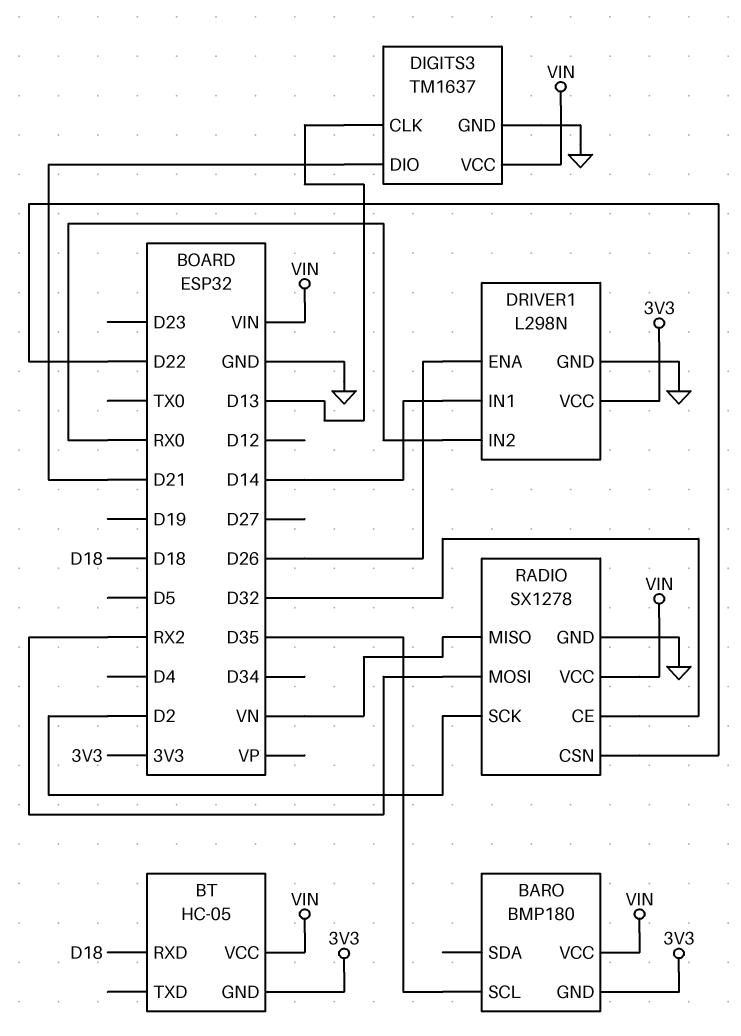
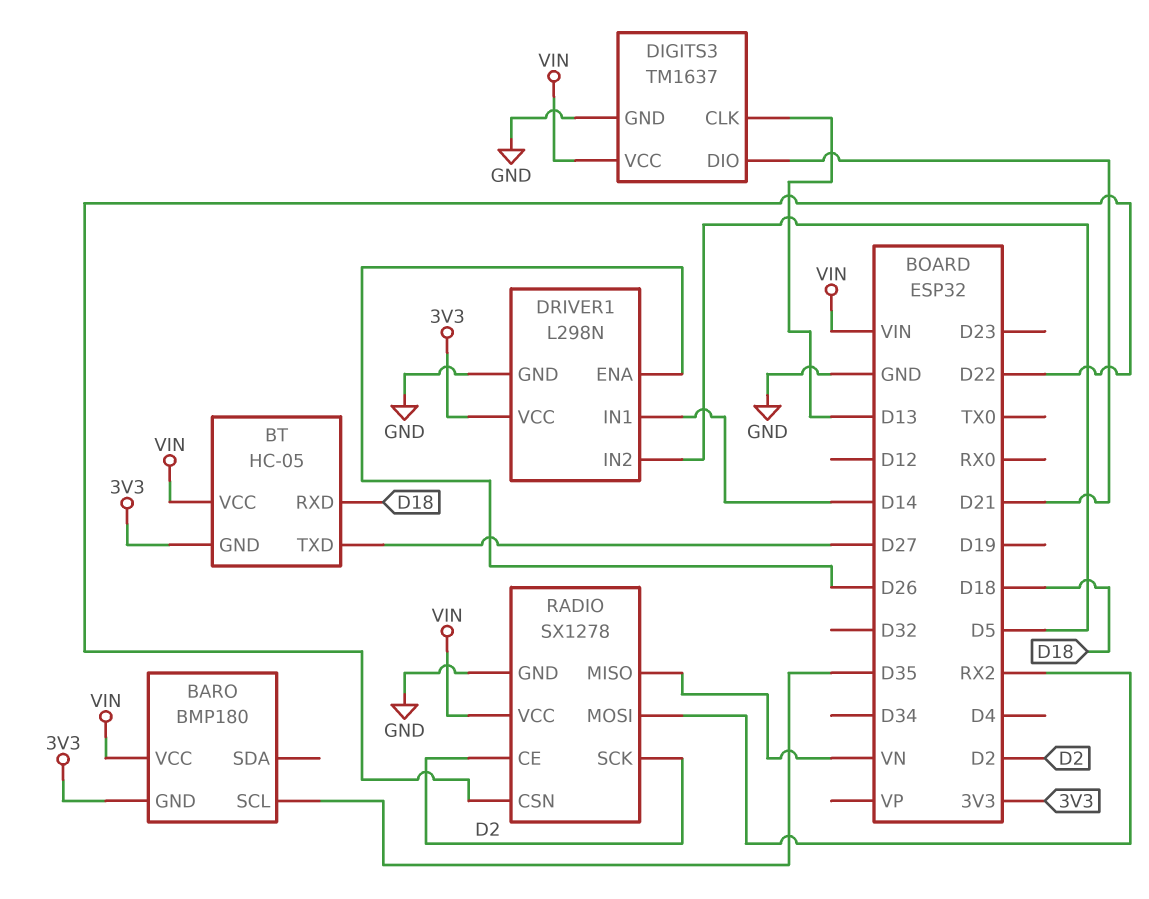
BT pin TXD: none -> D27
DRIVER1 pin IN2: RX0 -> D5
RADIO pin CE: D32 -> D2

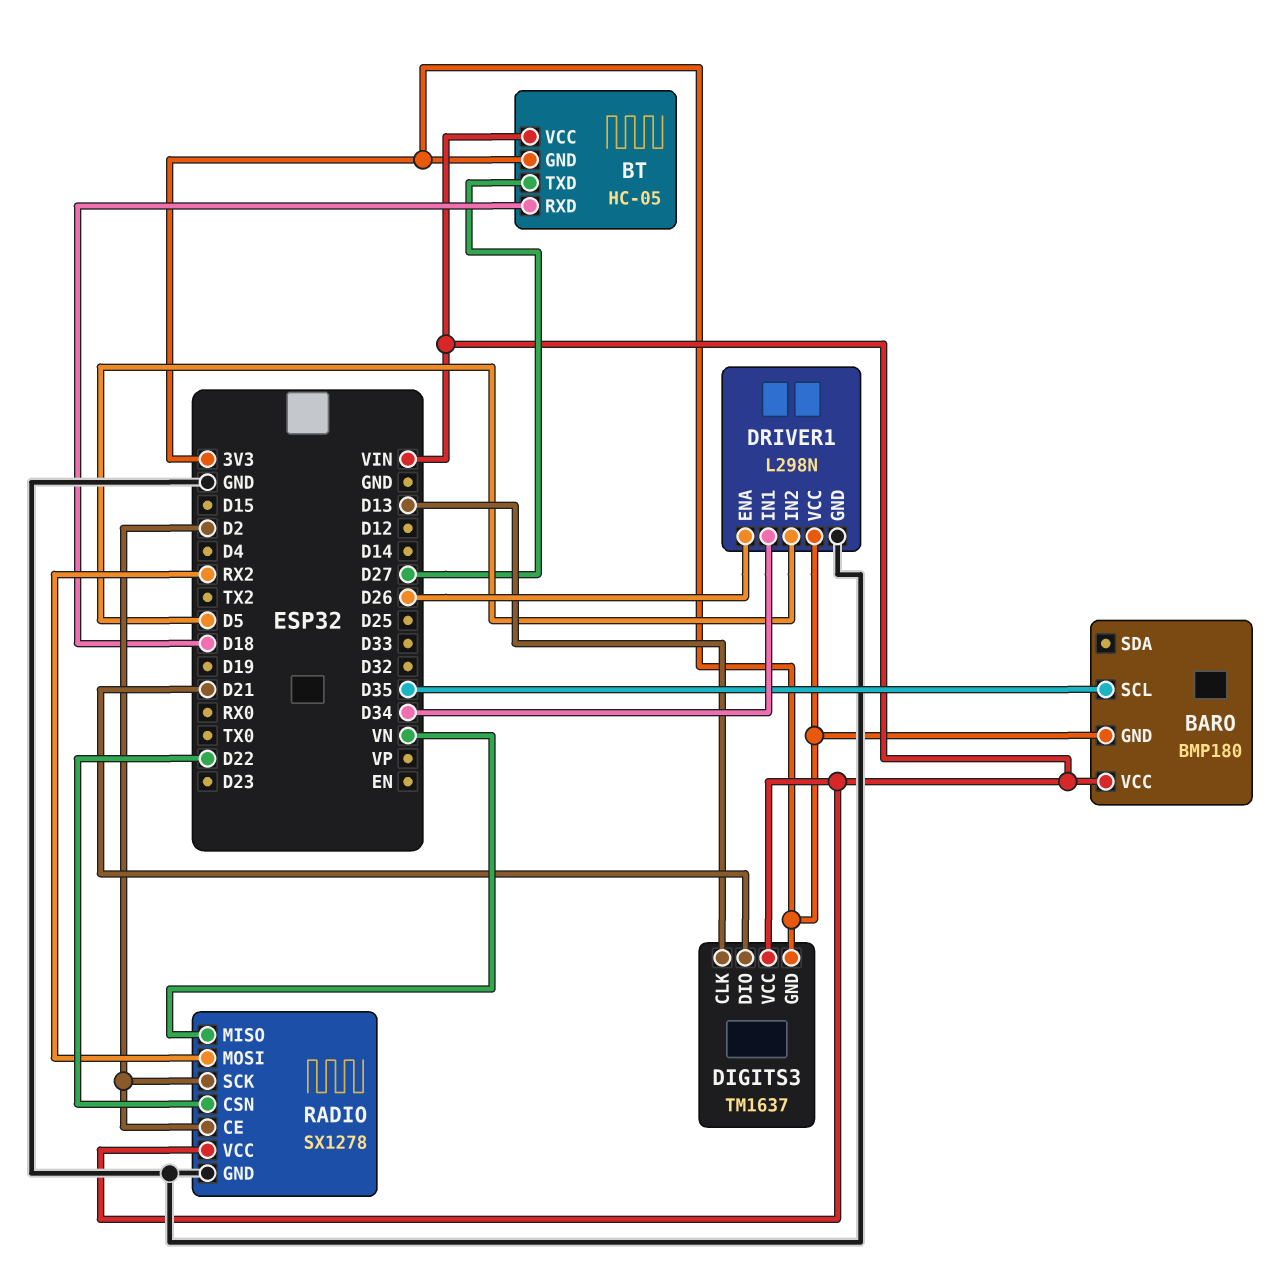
DIGITS3 pin GND: GND -> 3V3
DRIVER1 pin IN1: D14 -> D34

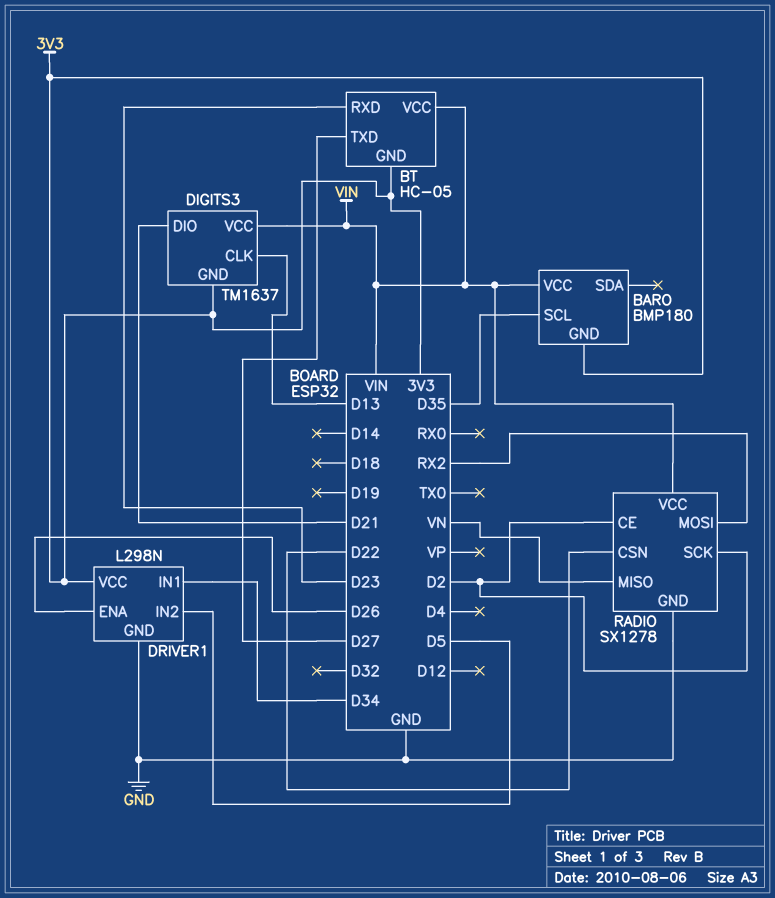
BT pin RXD: D18 -> D23

